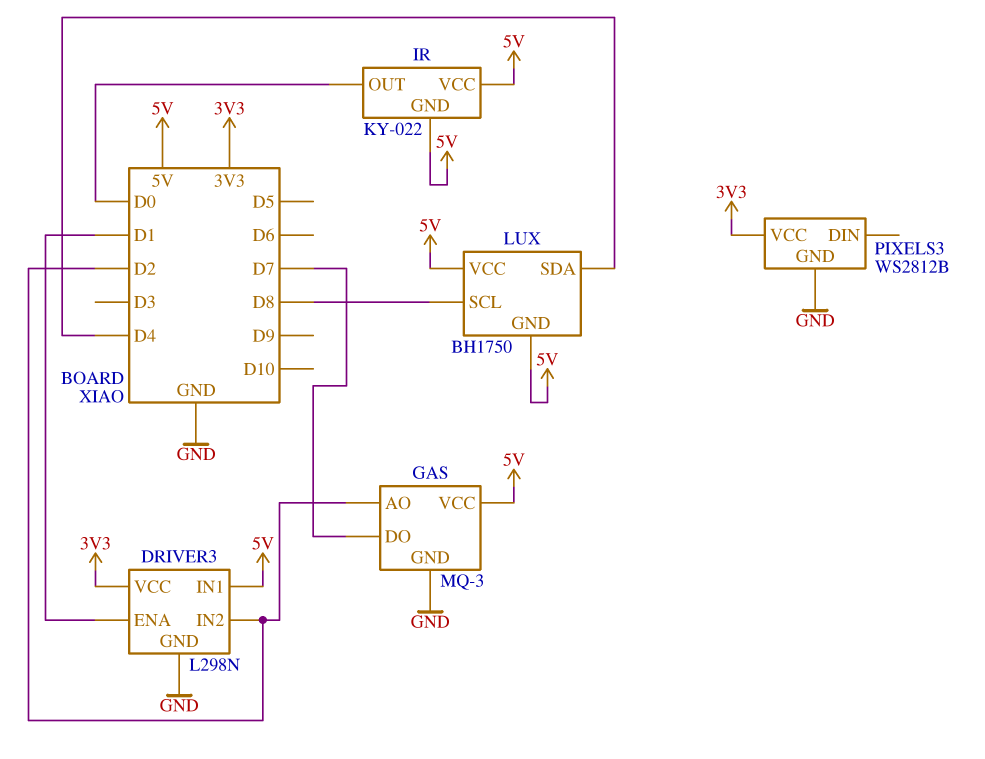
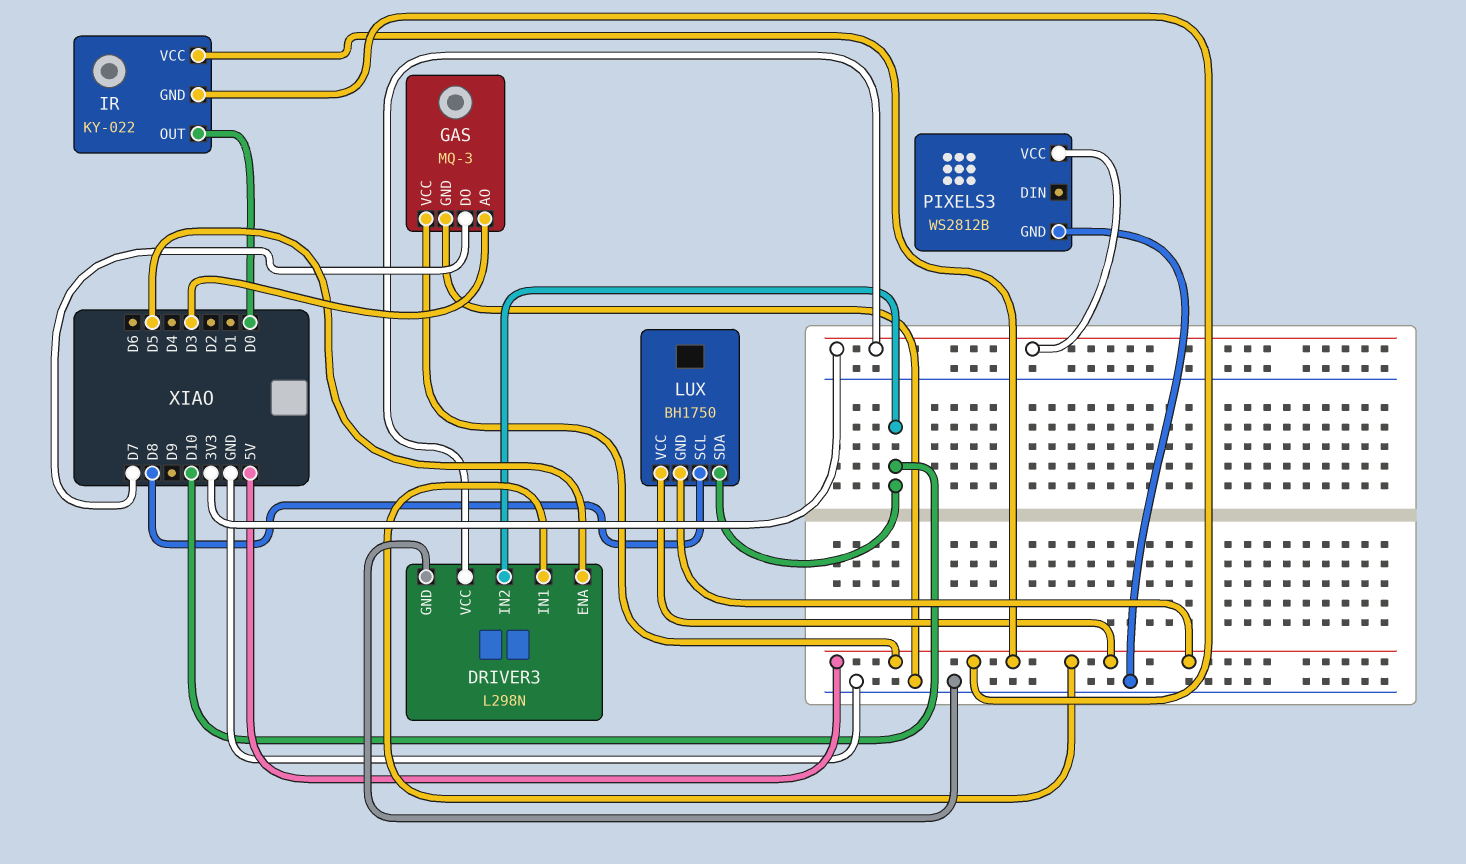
DRIVER3 pin ENA: D1 -> D5
DRIVER3 pin IN2: D2 -> D10
GAS pin AO: D2 -> D3
LUX pin SDA: D4 -> D10

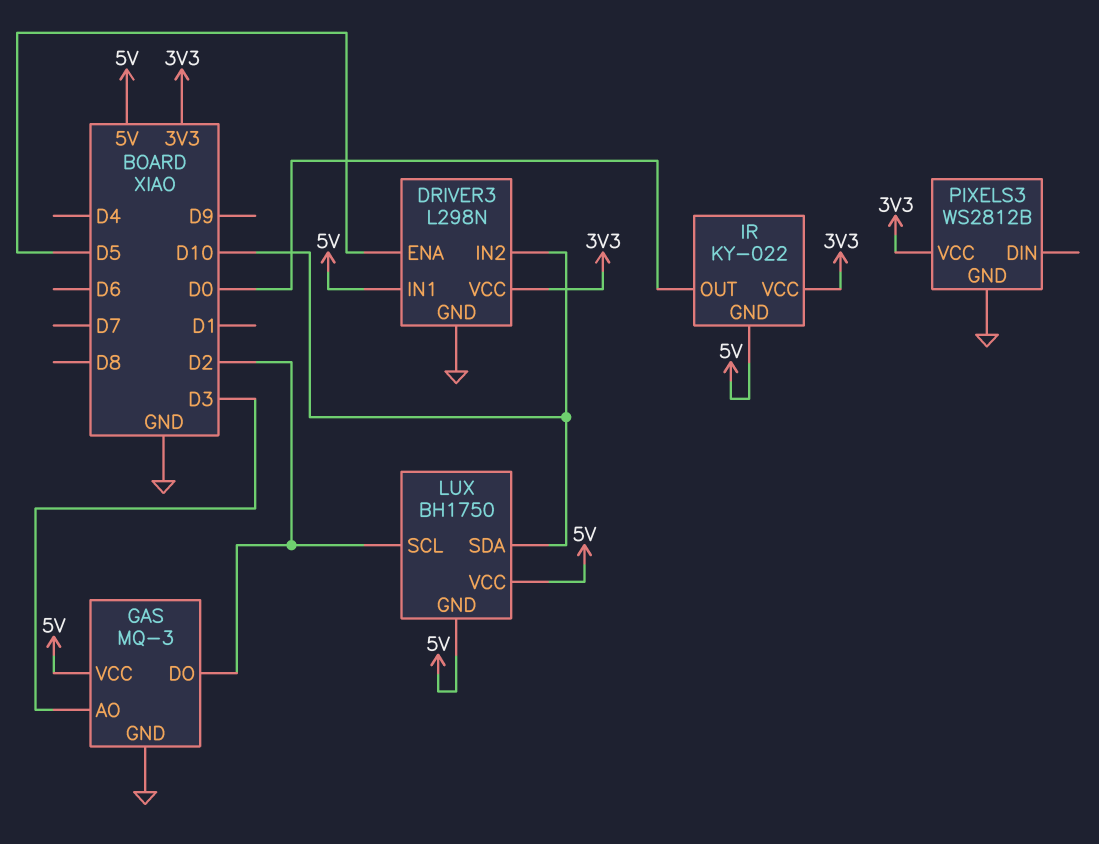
GAS pin DO: D7 -> D2
IR pin VCC: 5V -> 3V3
LUX pin SCL: D8 -> D2

